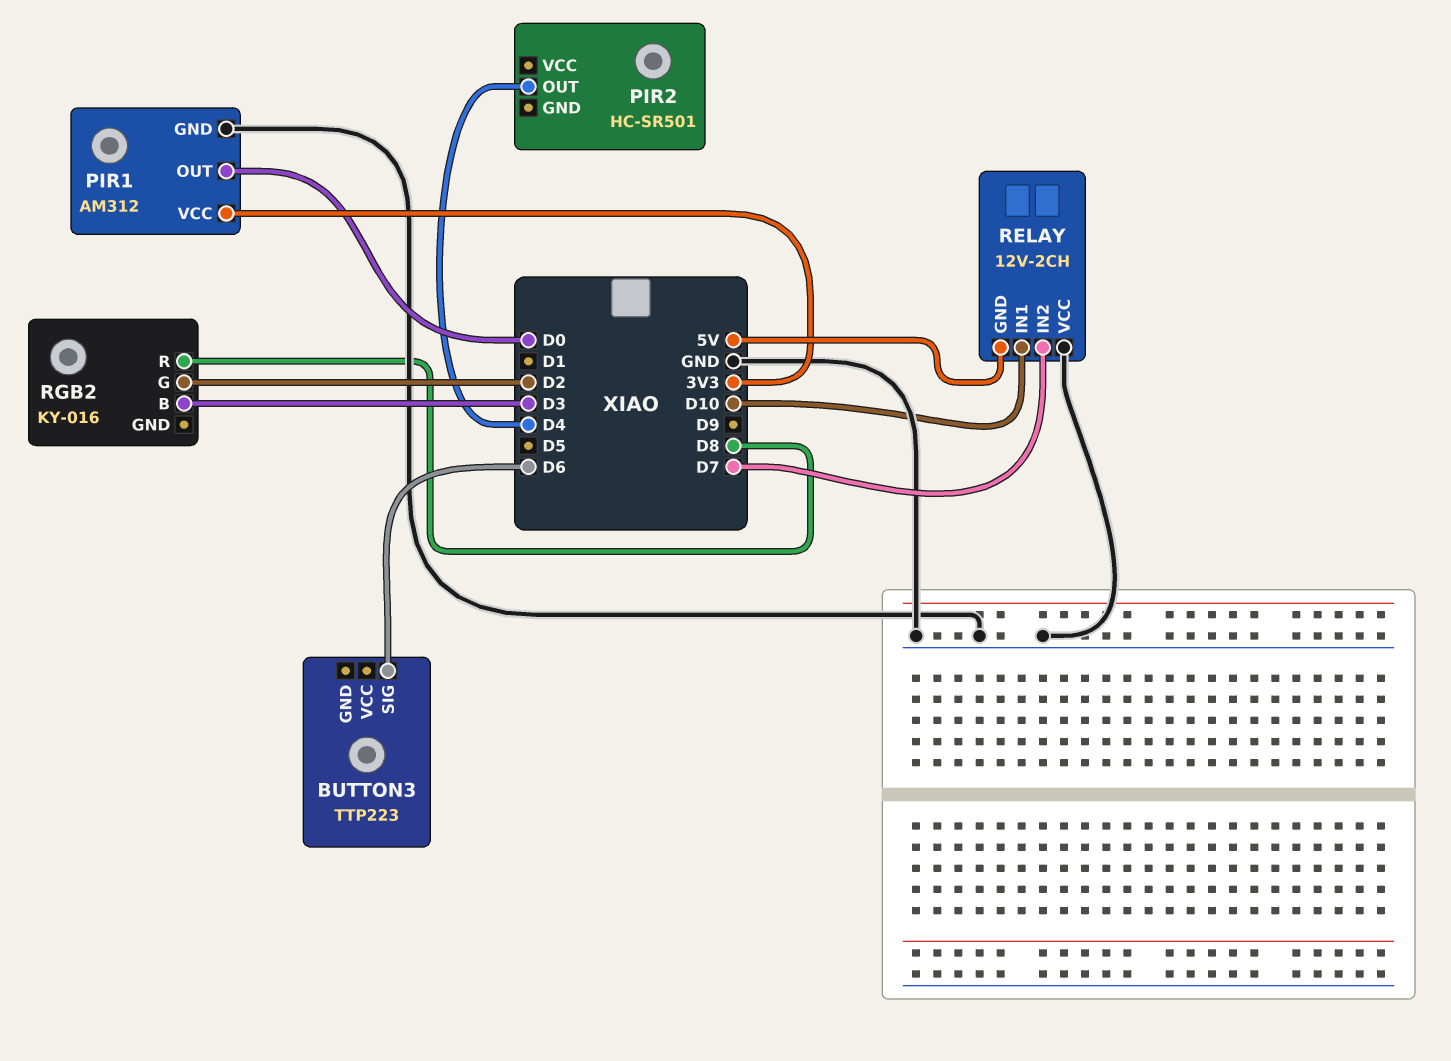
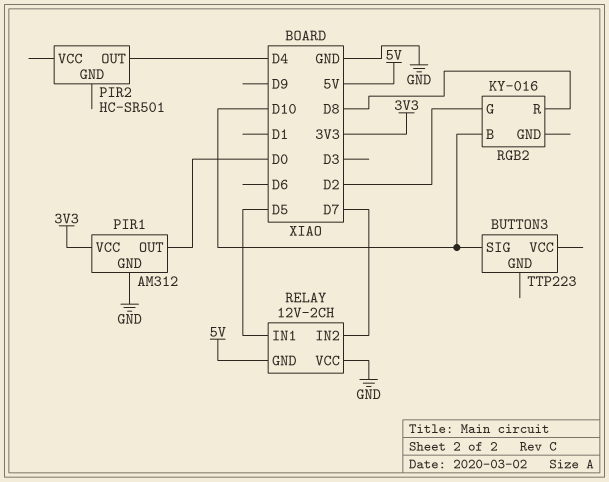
BUTTON3 pin SIG: D6 -> D10
RELAY pin IN1: D10 -> D5
RGB2 pin B: D3 -> D10

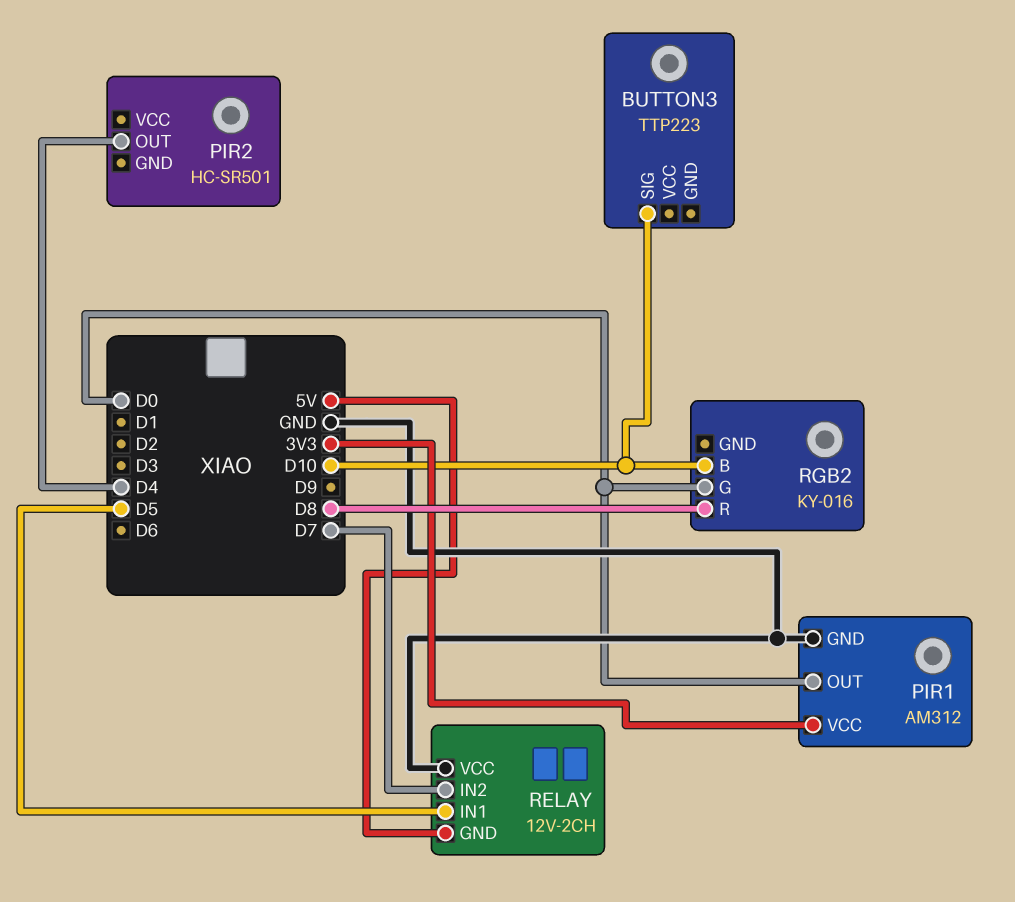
RGB2 pin G: D2 -> D0

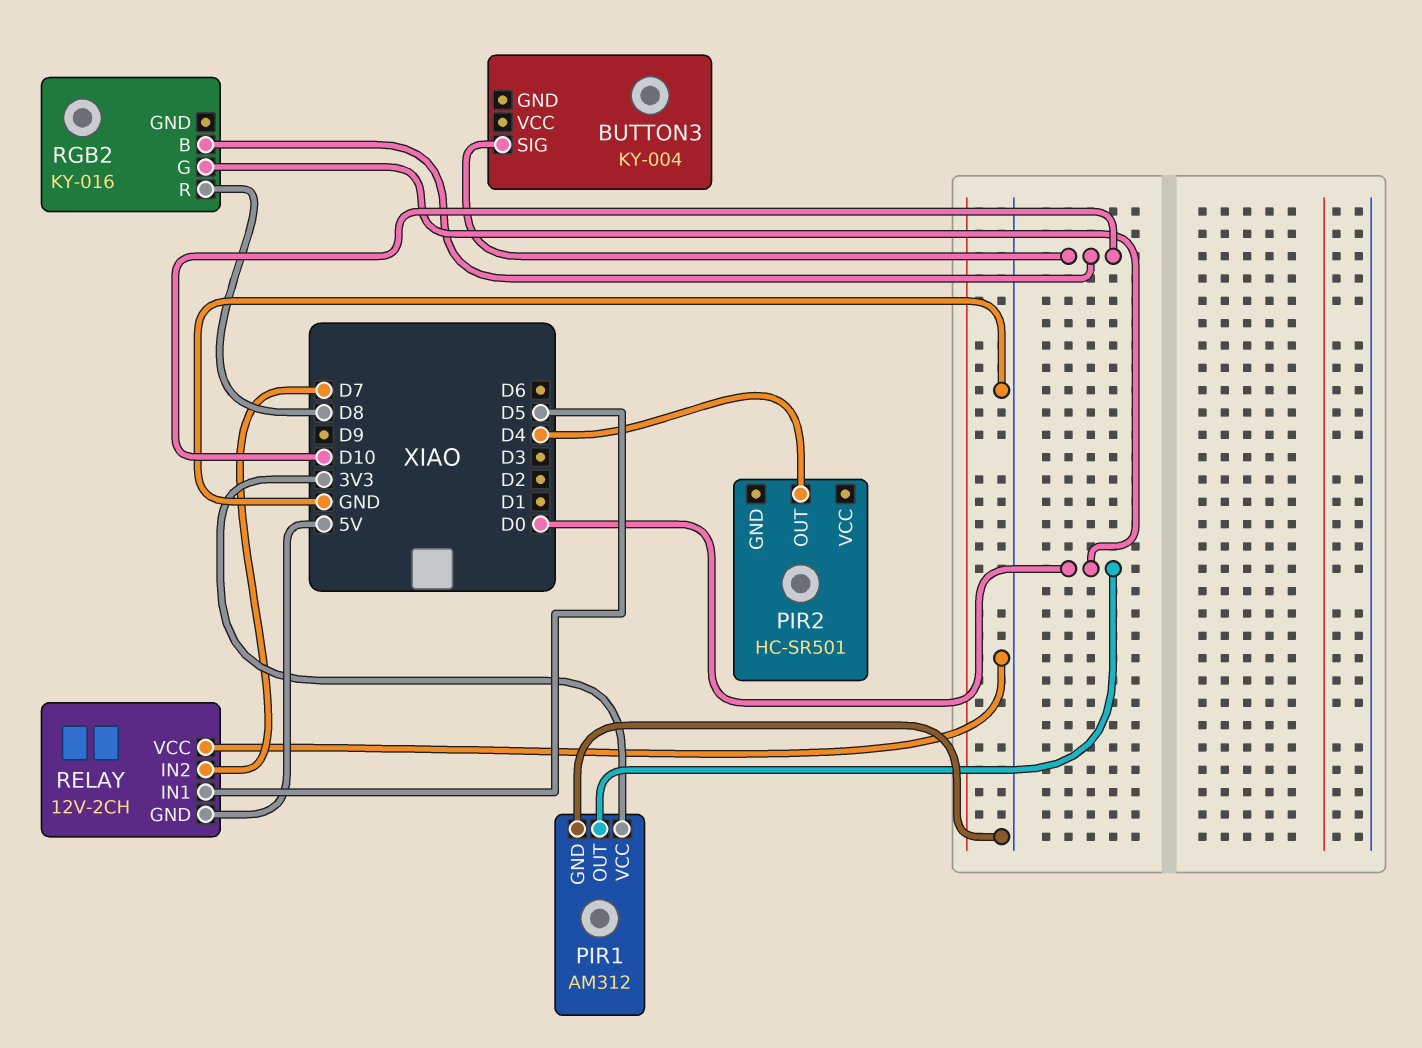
BUTTON3: TTP223 -> KY-004

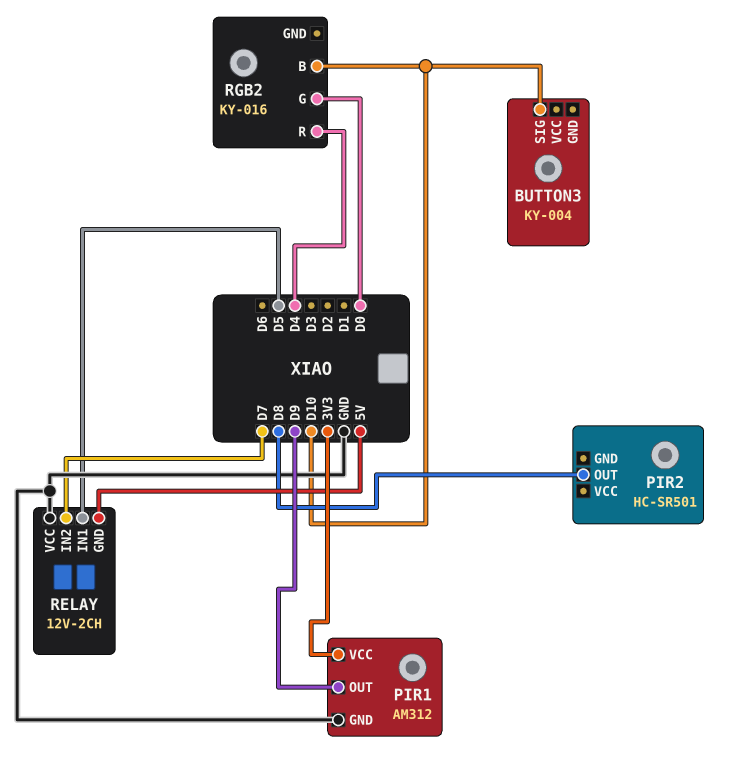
PIR1 pin OUT: D0 -> D9
PIR2 pin OUT: D4 -> D8
RGB2 pin R: D8 -> D4

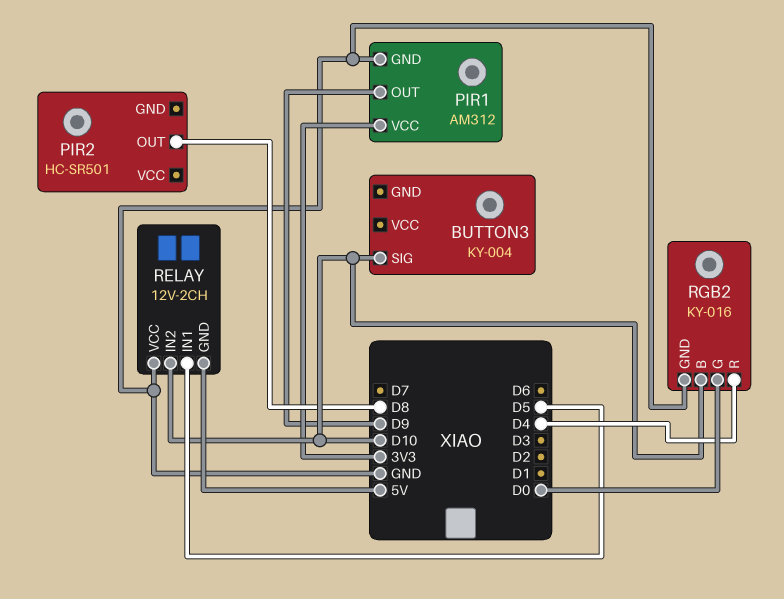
RELAY pin IN2: D7 -> D10
RGB2 pin GND: none -> GND

